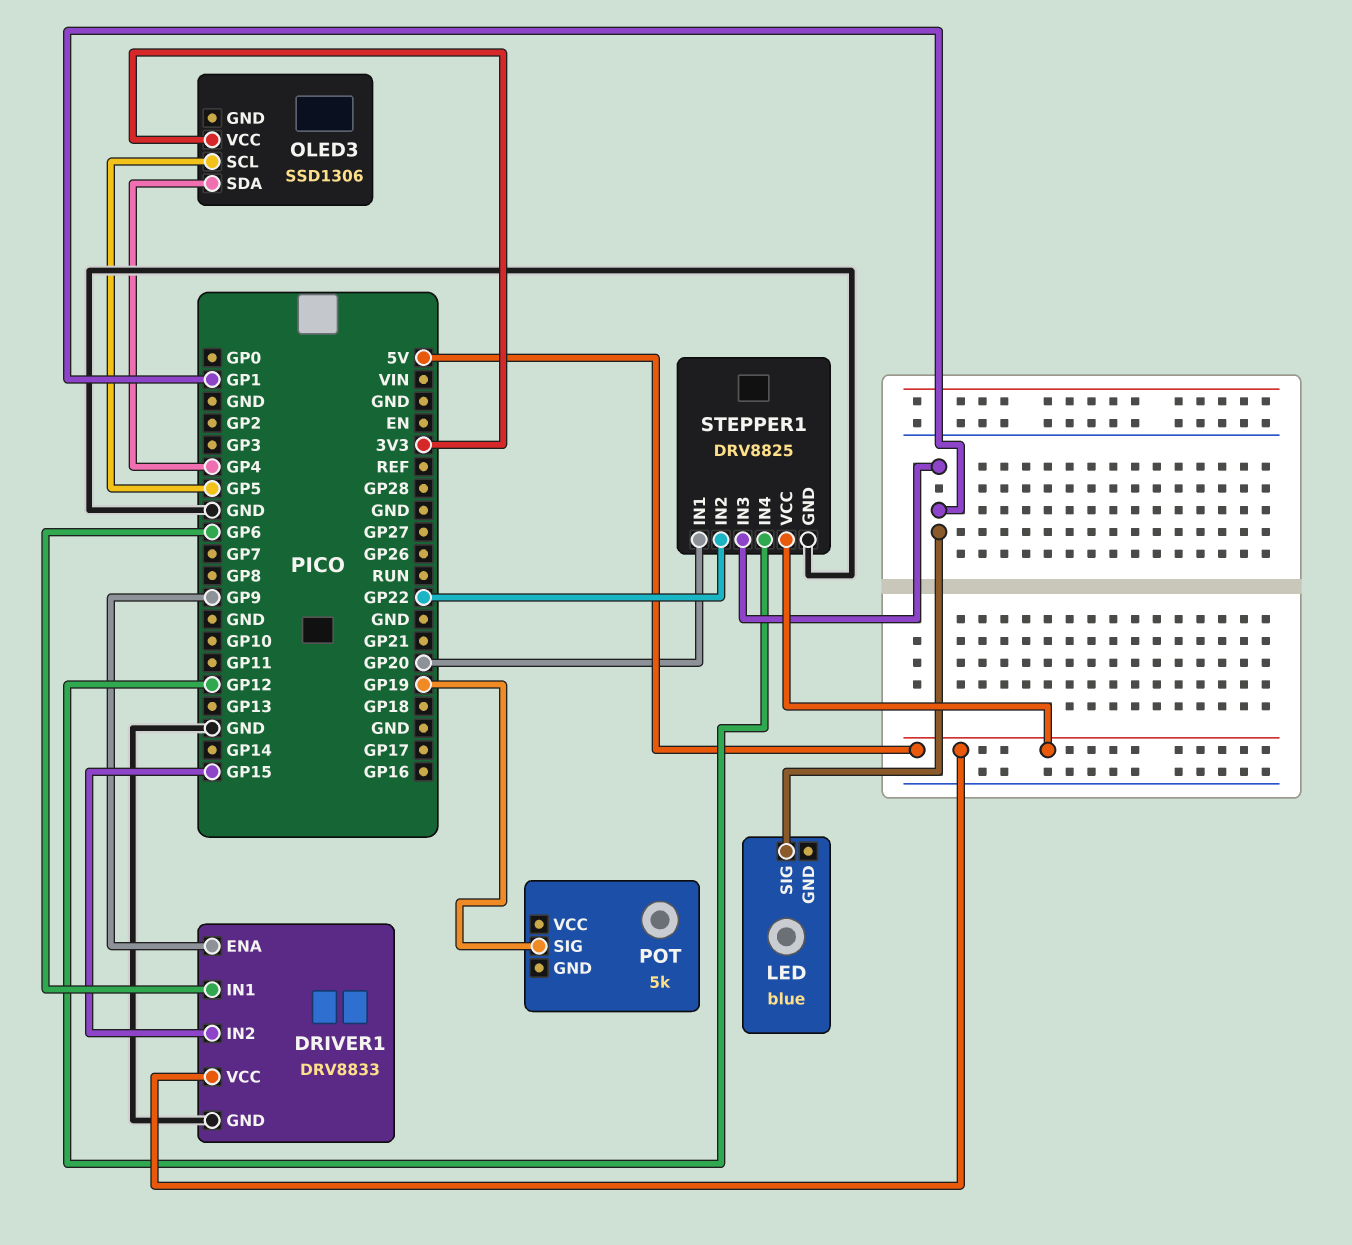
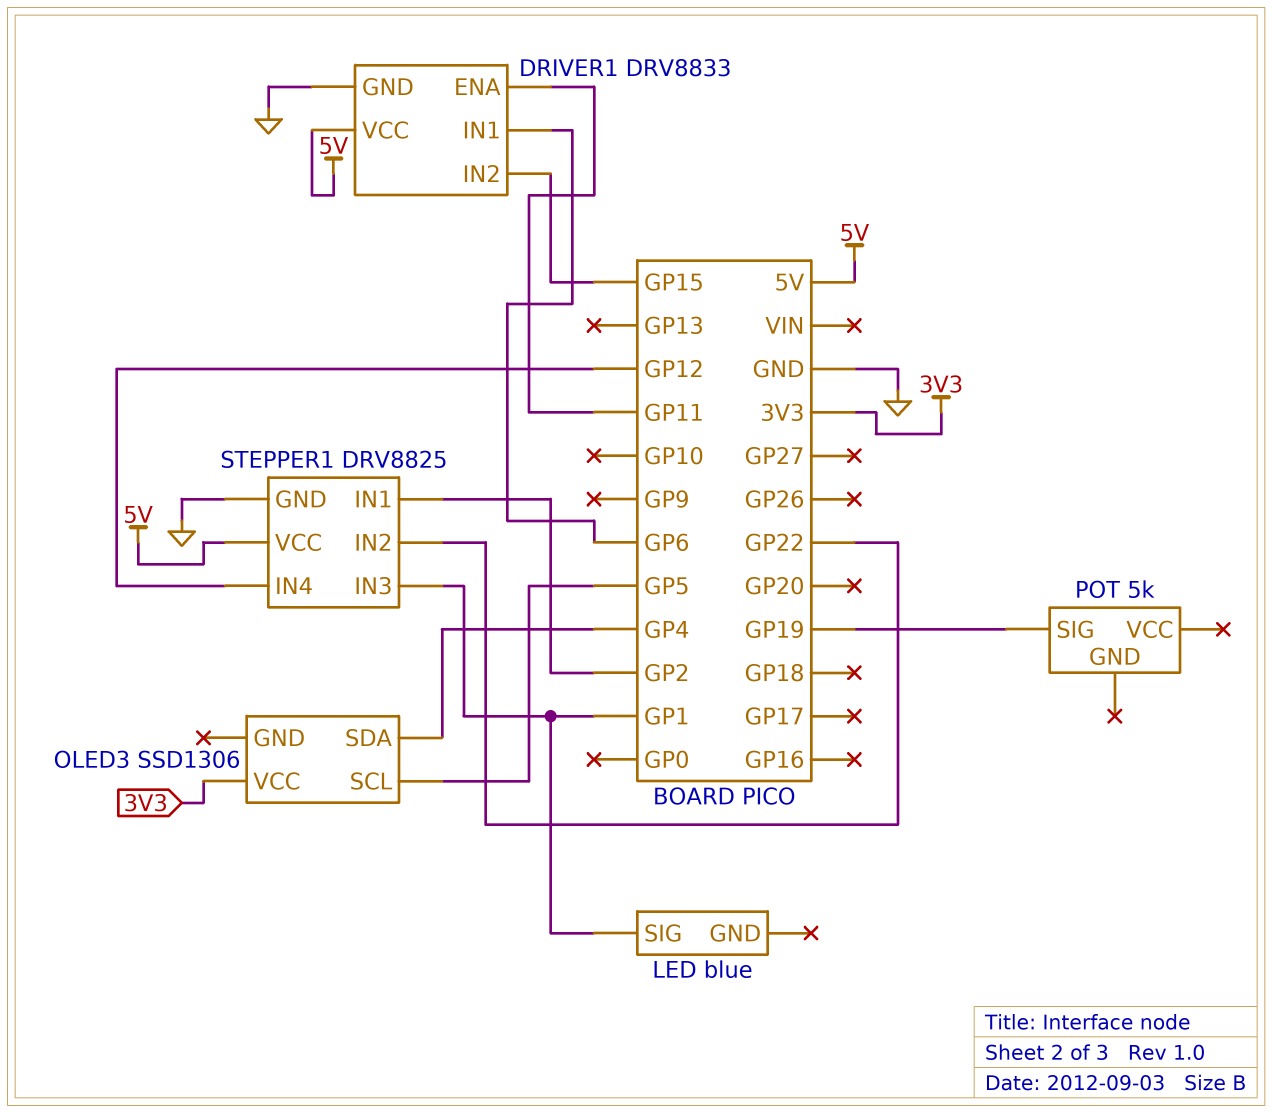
DRIVER1 pin ENA: GP9 -> GP11
STEPPER1 pin IN1: GP20 -> GP2

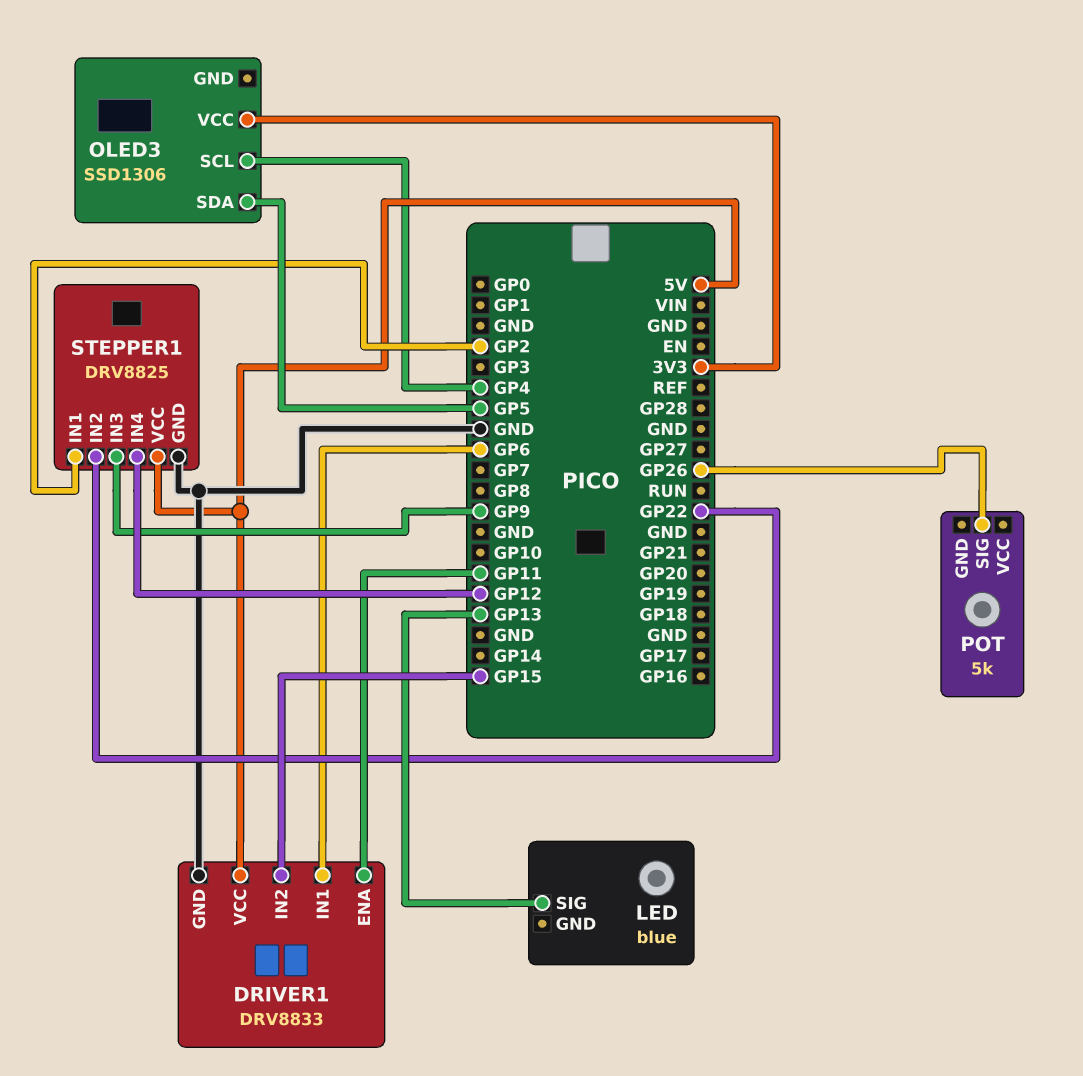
LED pin SIG: GP1 -> GP13
OLED3 pin SCL: GP5 -> GP4
OLED3 pin SDA: GP4 -> GP5
POT pin SIG: GP19 -> GP26
STEPPER1 pin IN3: GP1 -> GP9

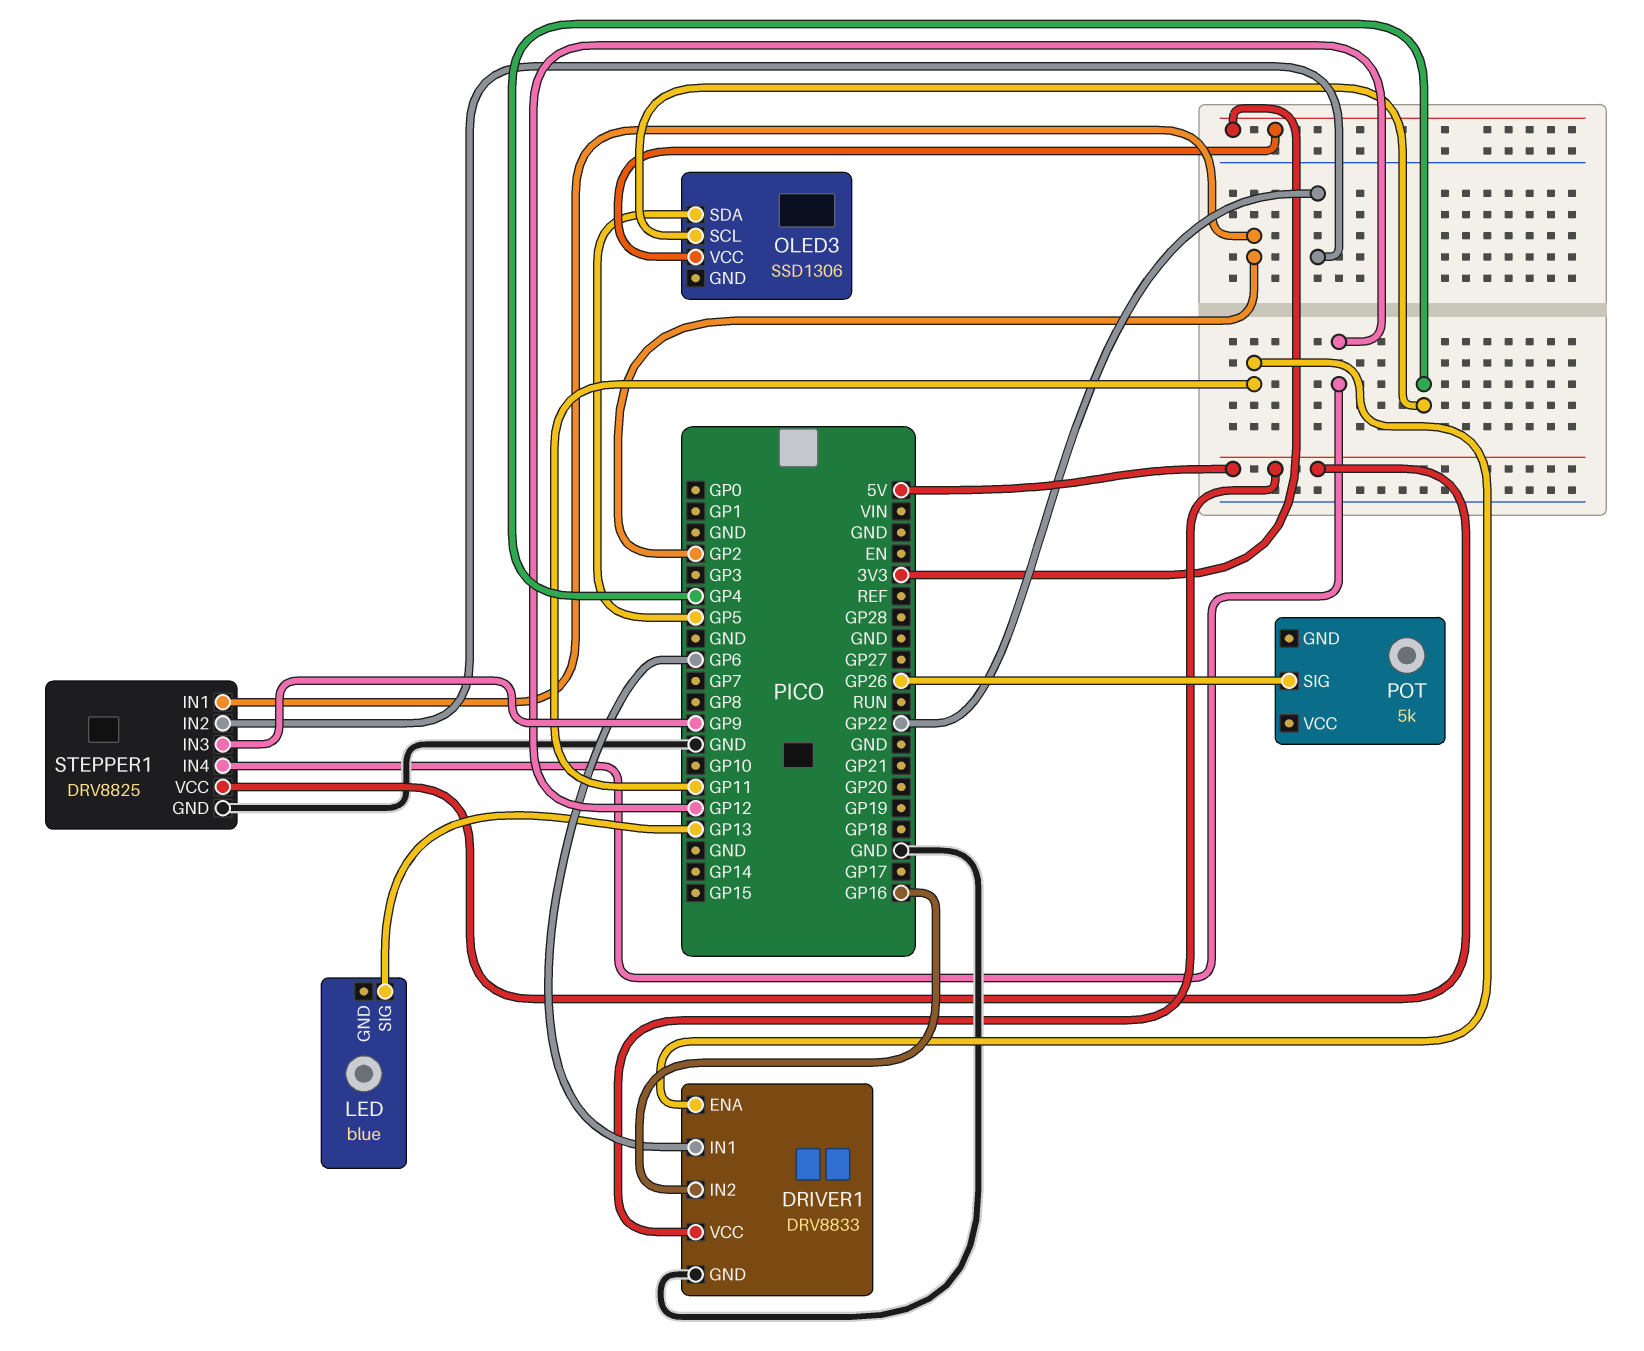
DRIVER1 pin IN2: GP15 -> GP16

